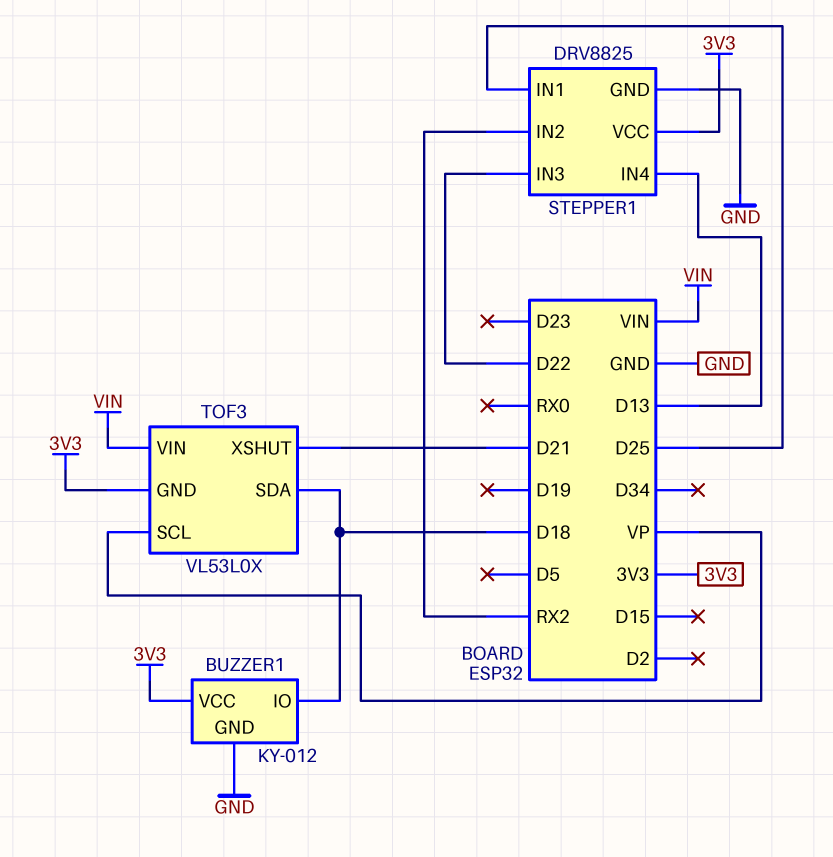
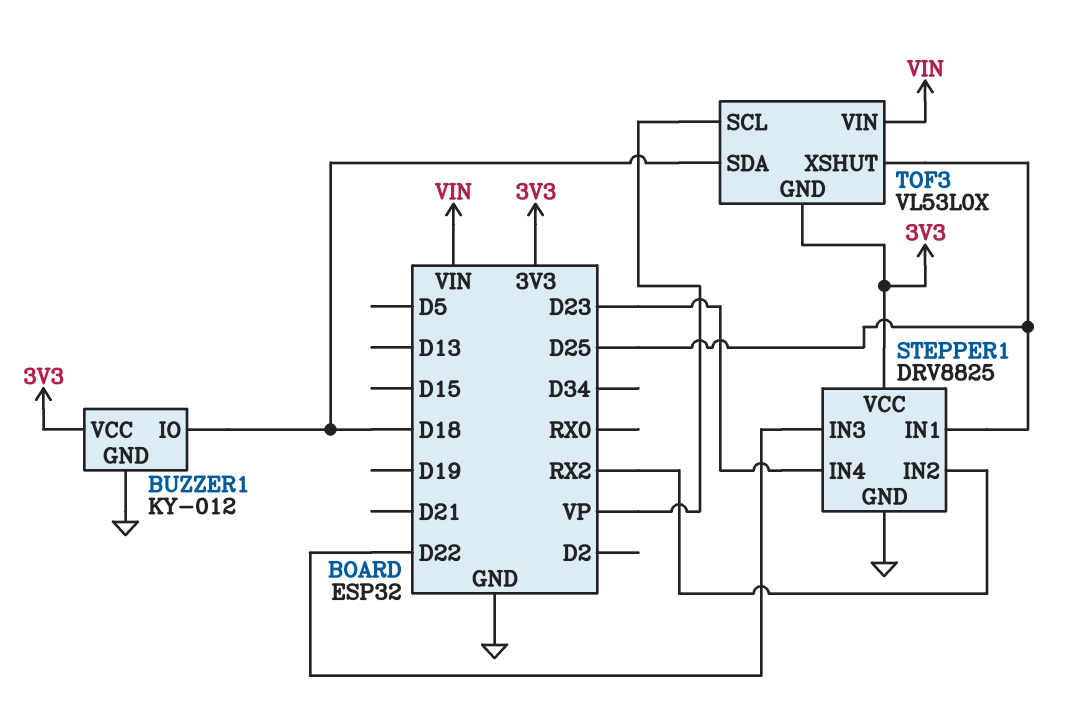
STEPPER1 pin IN4: D13 -> D23
TOF3 pin XSHUT: D21 -> D25

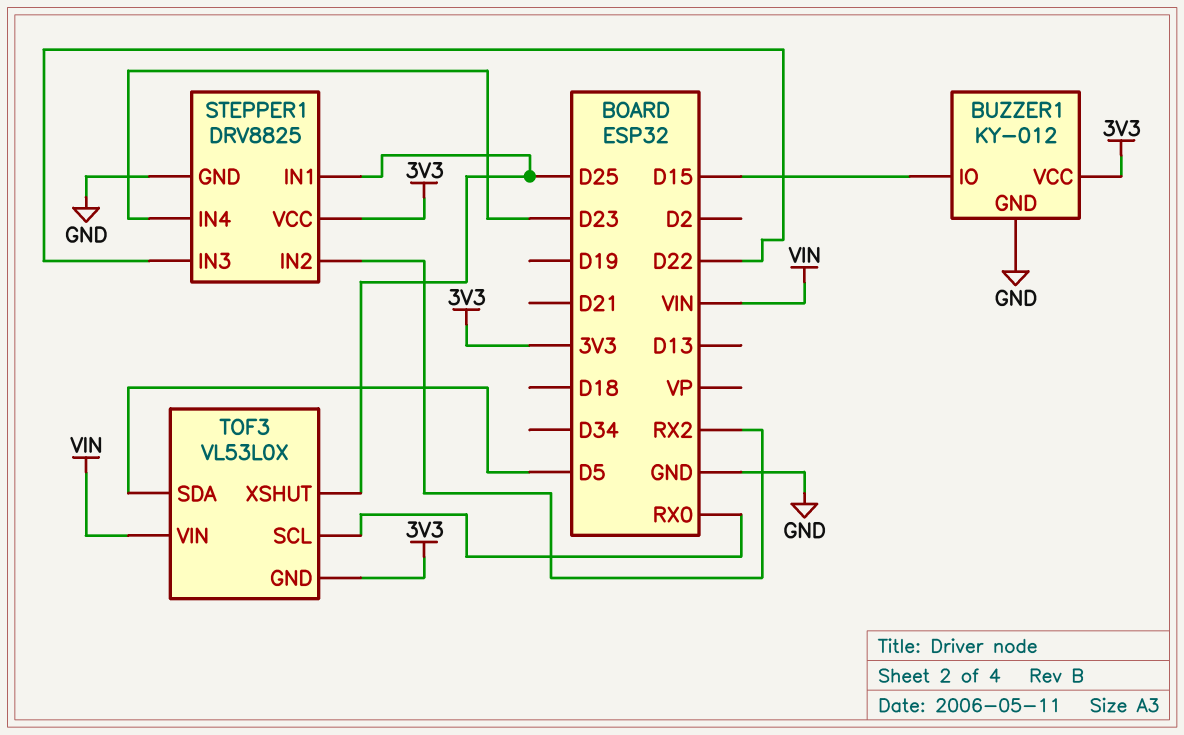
BUZZER1 pin IO: D18 -> D15
TOF3 pin SCL: VP -> RX0
TOF3 pin SDA: D18 -> D5

